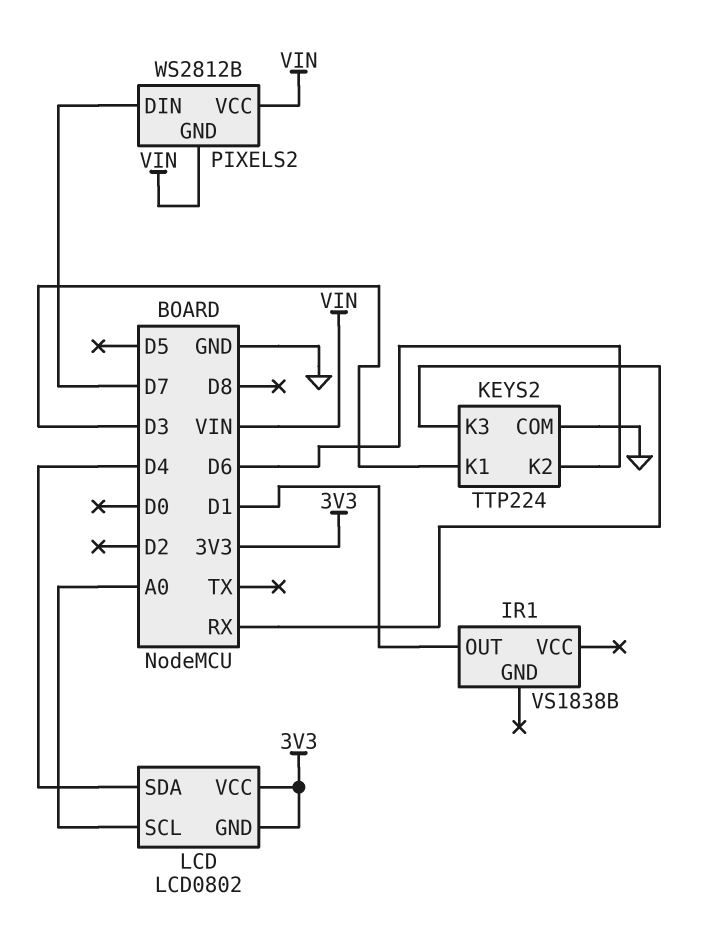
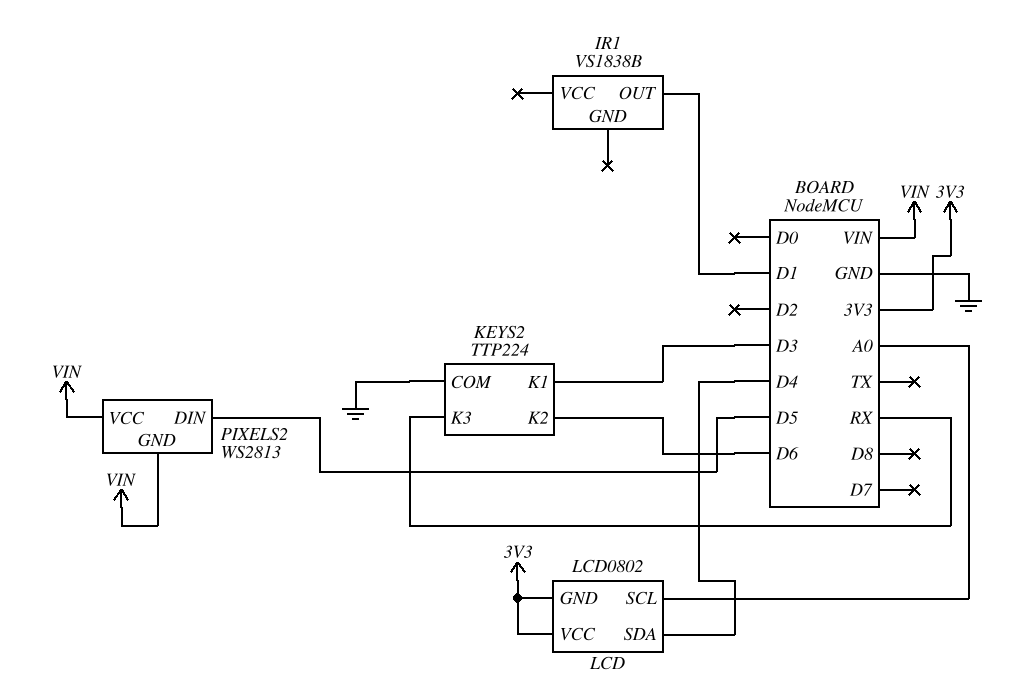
PIXELS2: WS2812B -> WS2813
PIXELS2 pin DIN: D7 -> D5

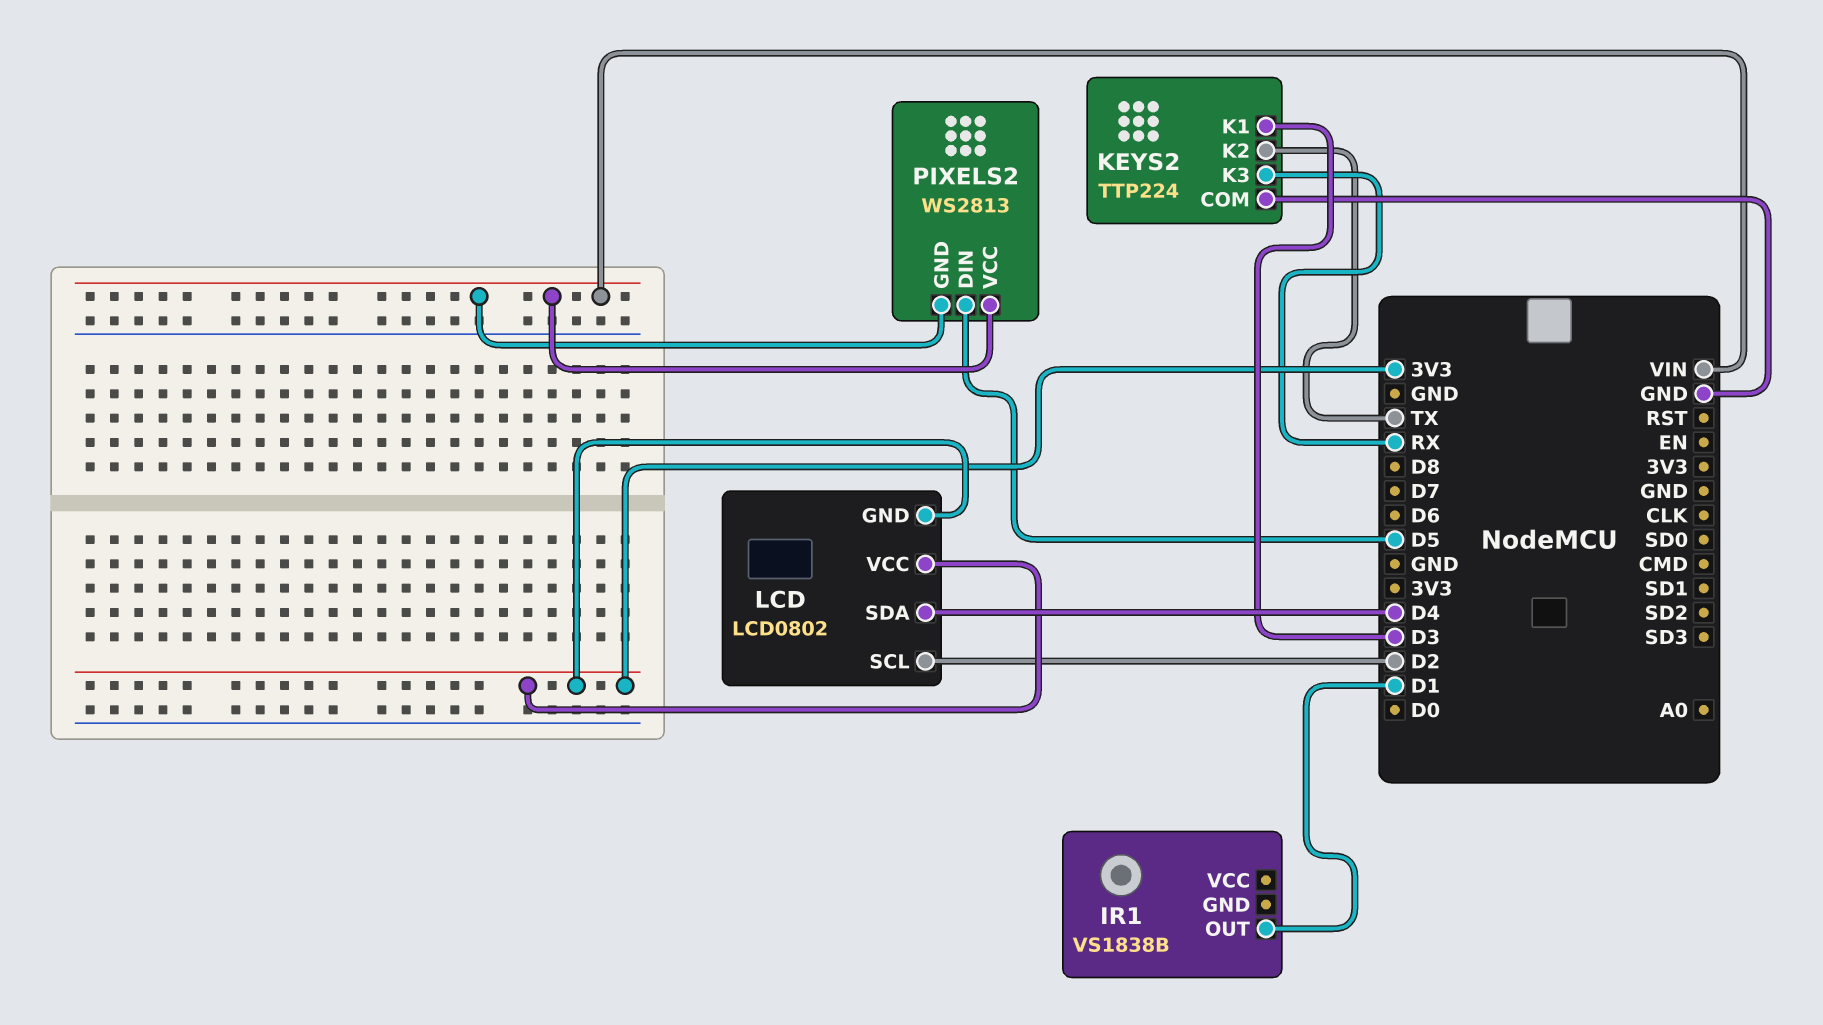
KEYS2 pin K2: D6 -> TX
LCD pin SCL: A0 -> D2

